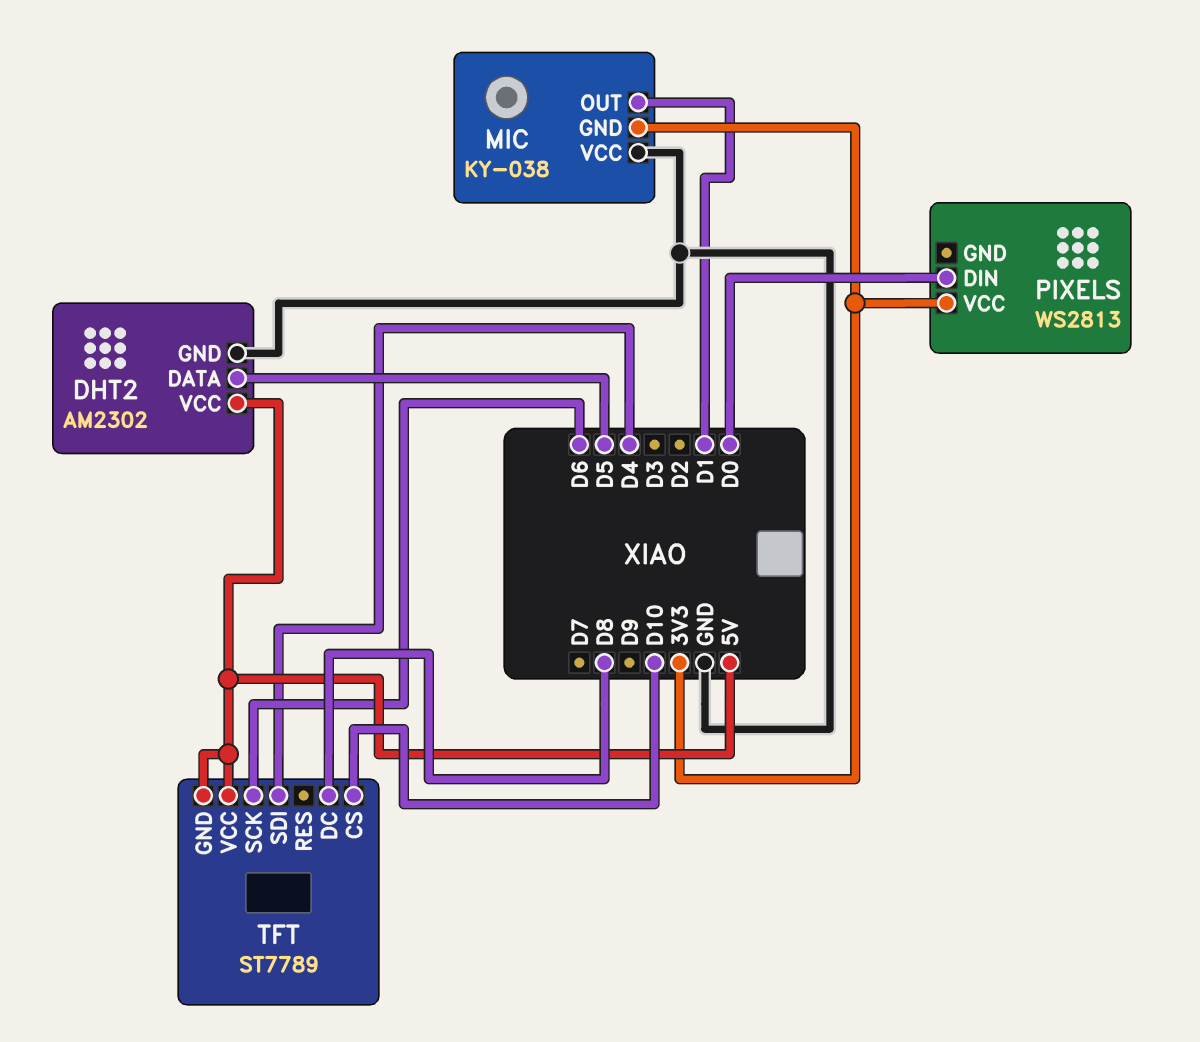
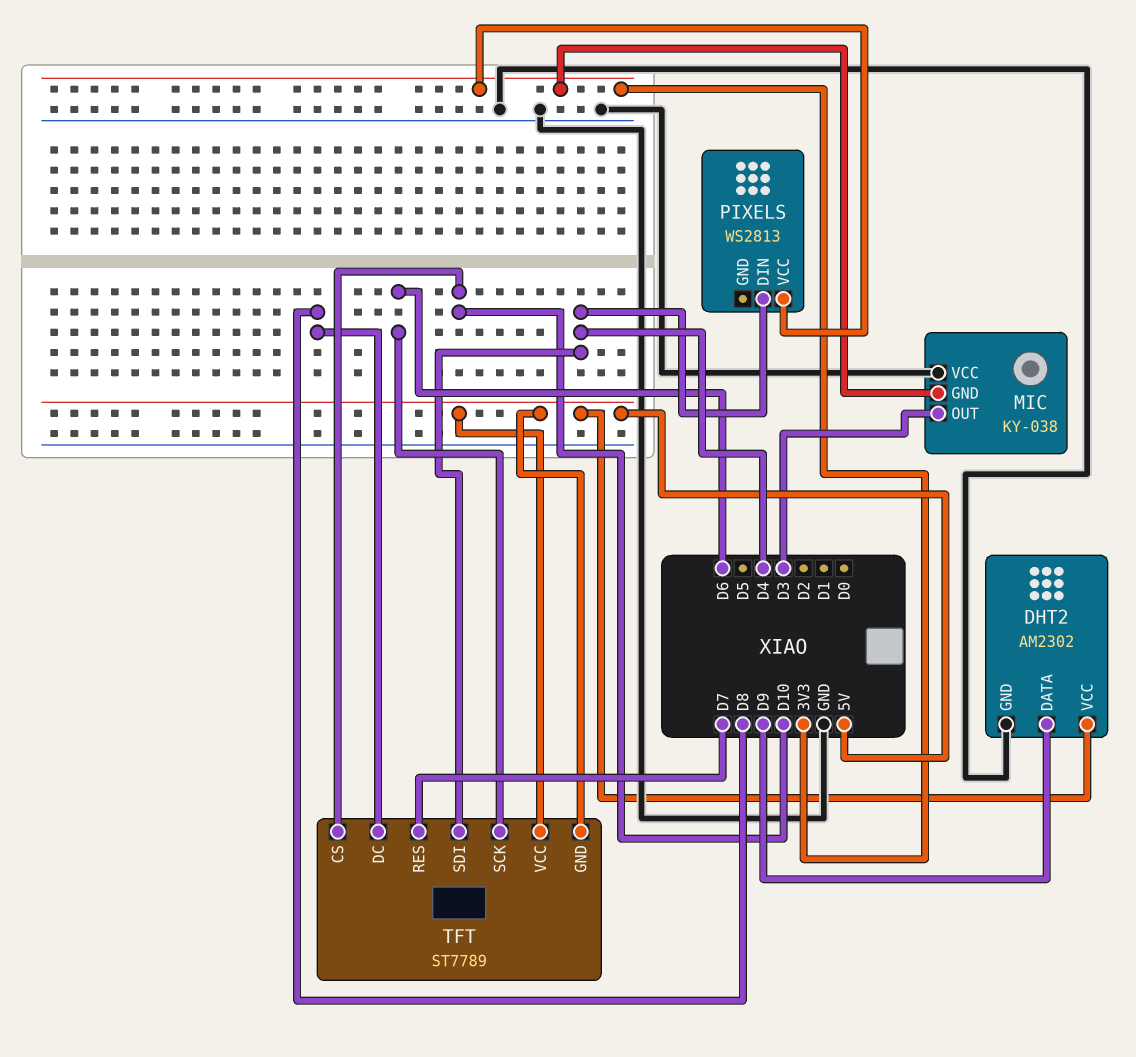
DHT2 pin DATA: D5 -> D9
MIC pin OUT: D1 -> D3
PIXELS pin DIN: D0 -> D4
TFT pin RES: none -> D7

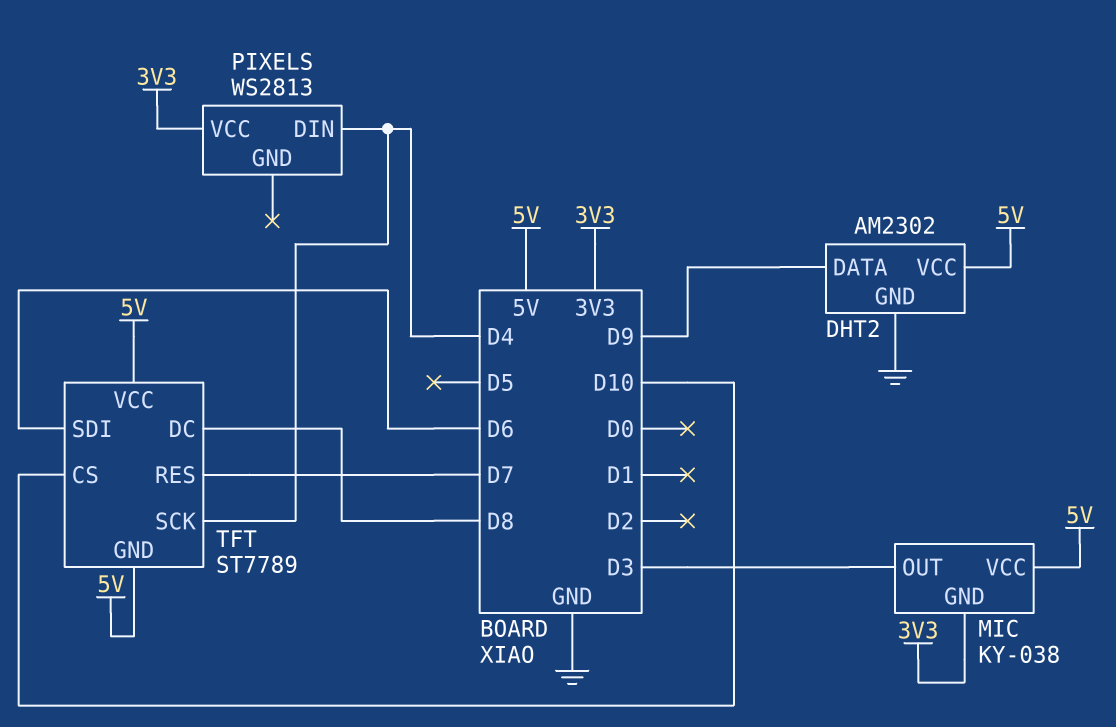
MIC pin VCC: GND -> 5V
TFT pin SCK: D6 -> D4
TFT pin SDI: D4 -> D6

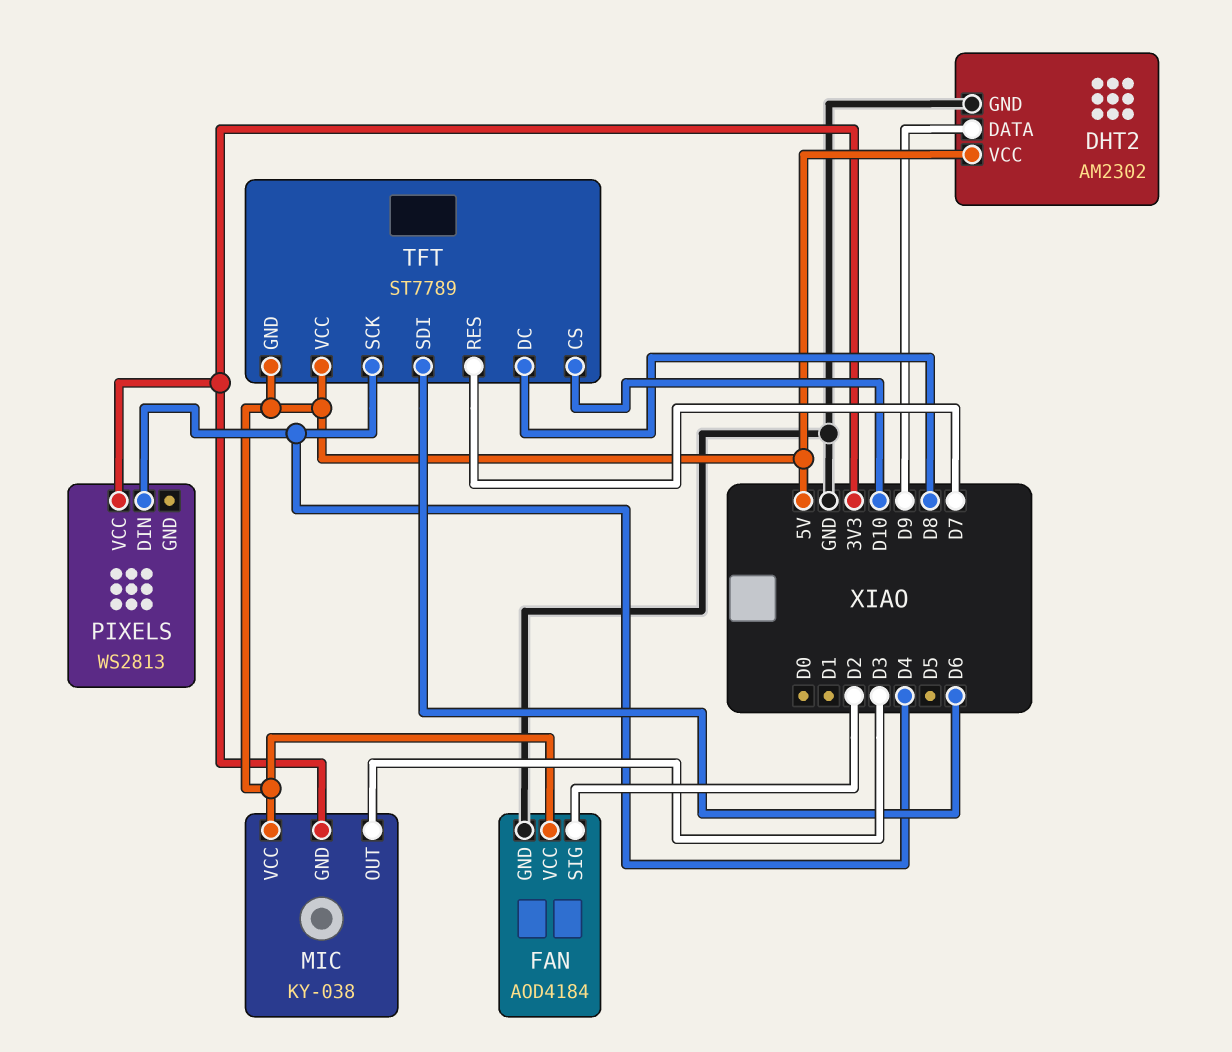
FAN: none -> AOD4184
FAN pin GND: none -> GND
FAN pin SIG: none -> D2
FAN pin VCC: none -> 5V

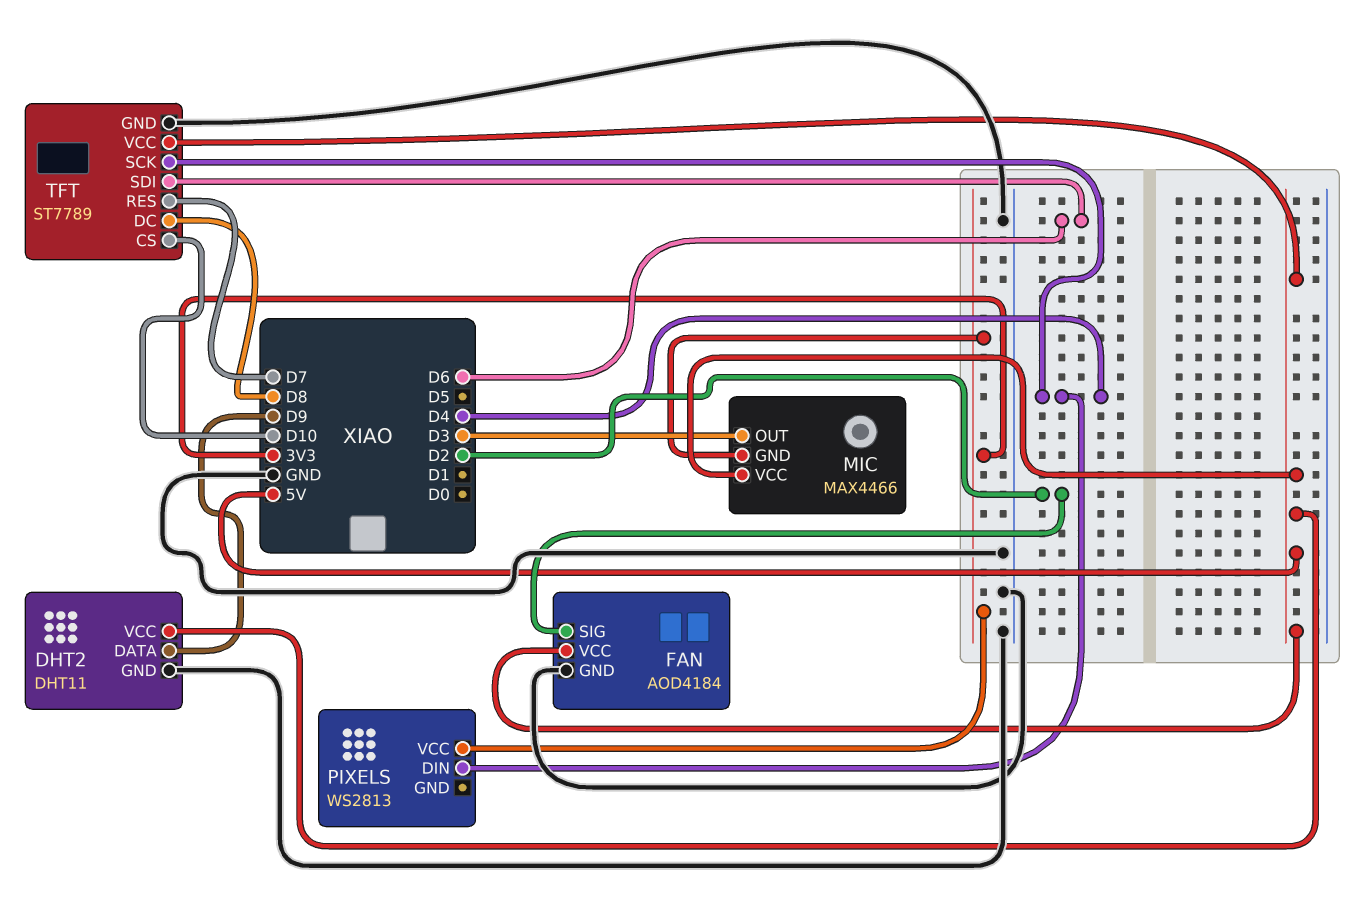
DHT2: AM2302 -> DHT11
MIC: KY-038 -> MAX4466
TFT pin GND: 5V -> GND

